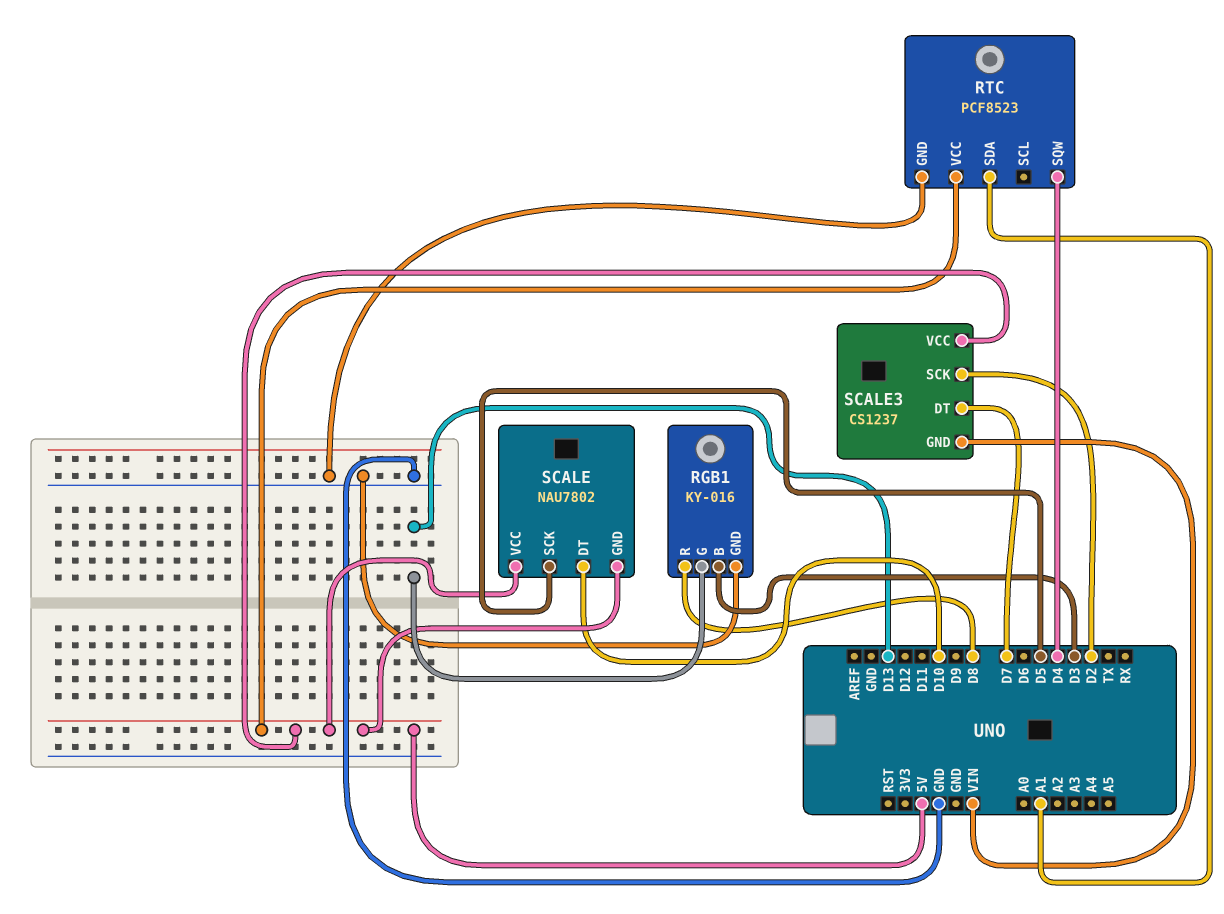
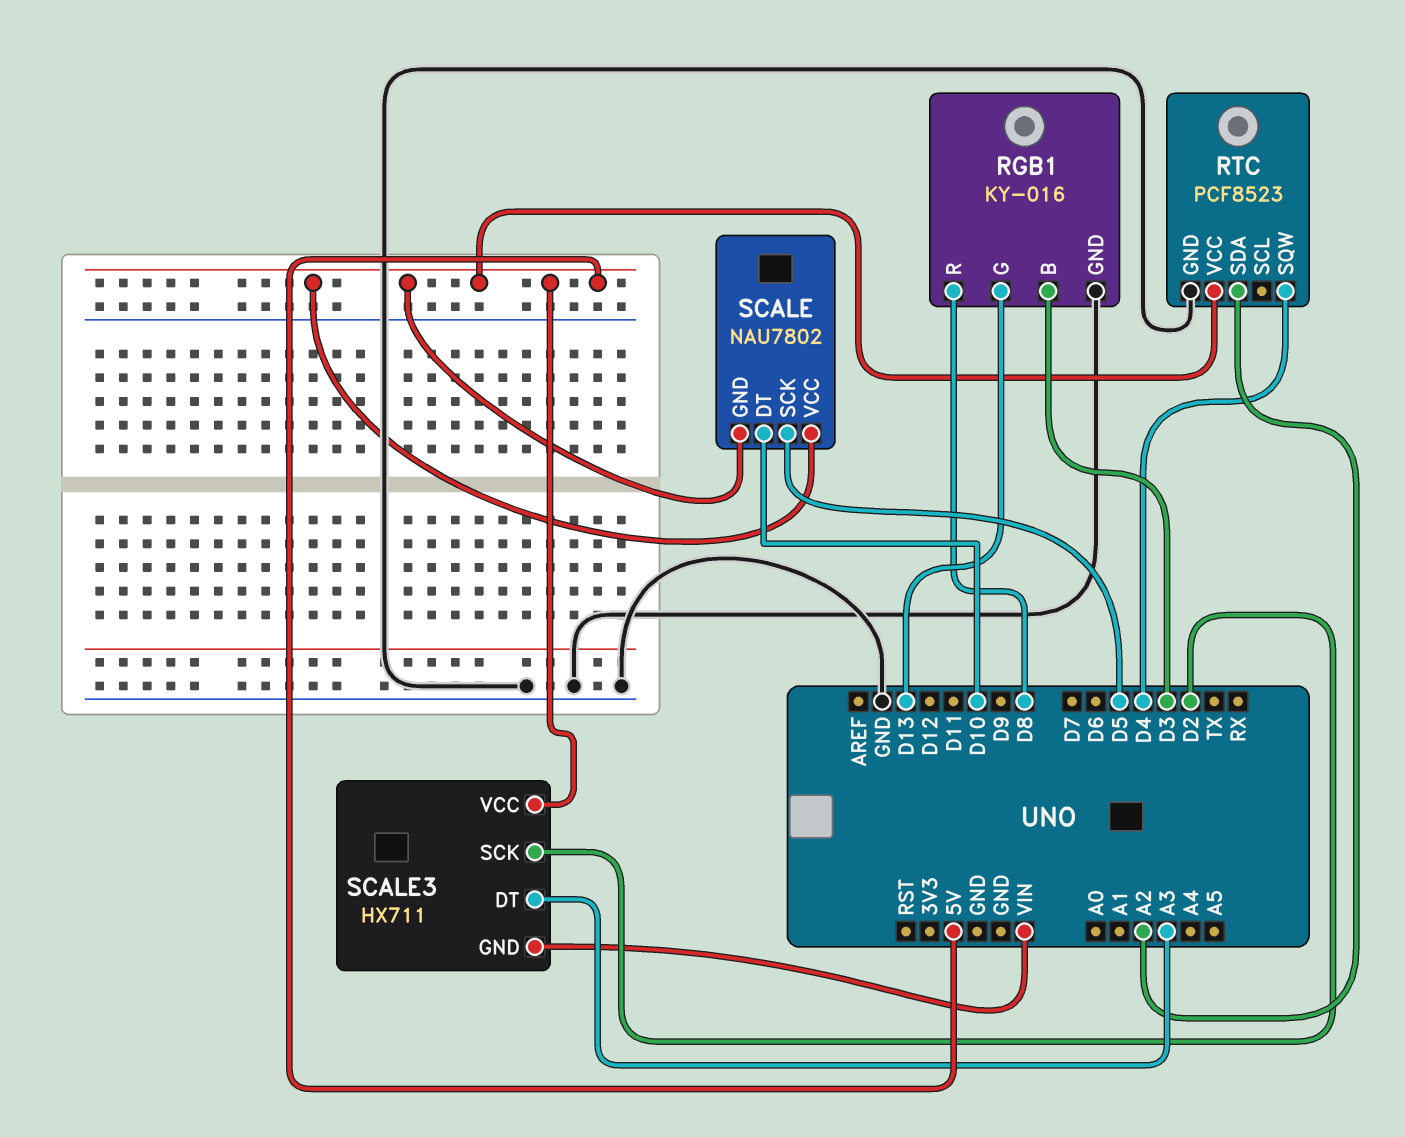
RTC pin SDA: A1 -> A2
SCALE3: CS1237 -> HX711
SCALE3 pin DT: D7 -> A3

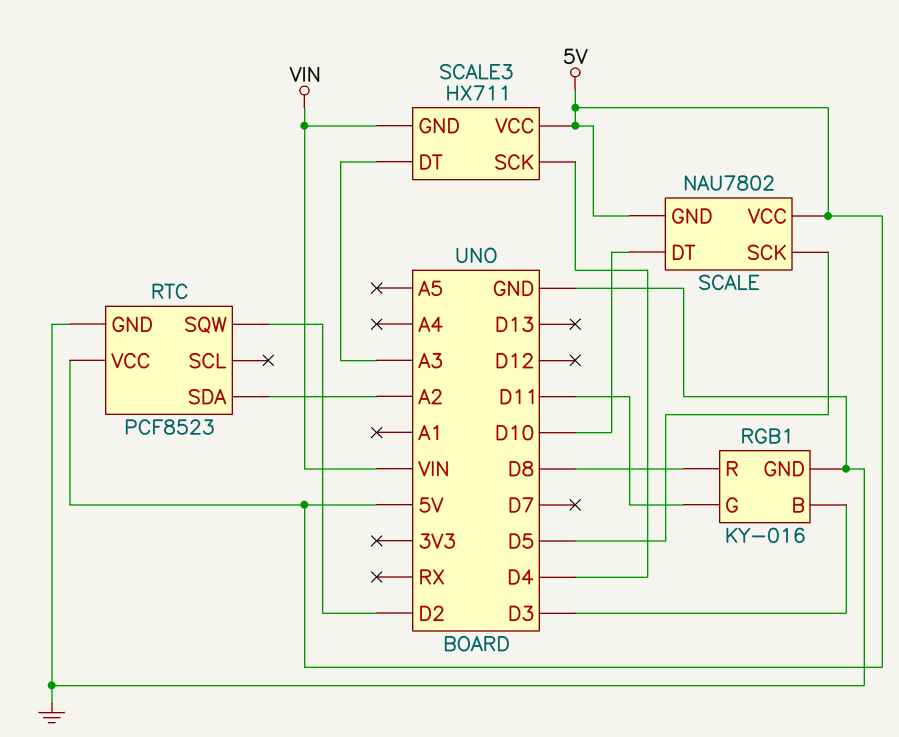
RGB1 pin G: D13 -> D11
RTC pin SQW: D4 -> D2
SCALE3 pin SCK: D2 -> D4

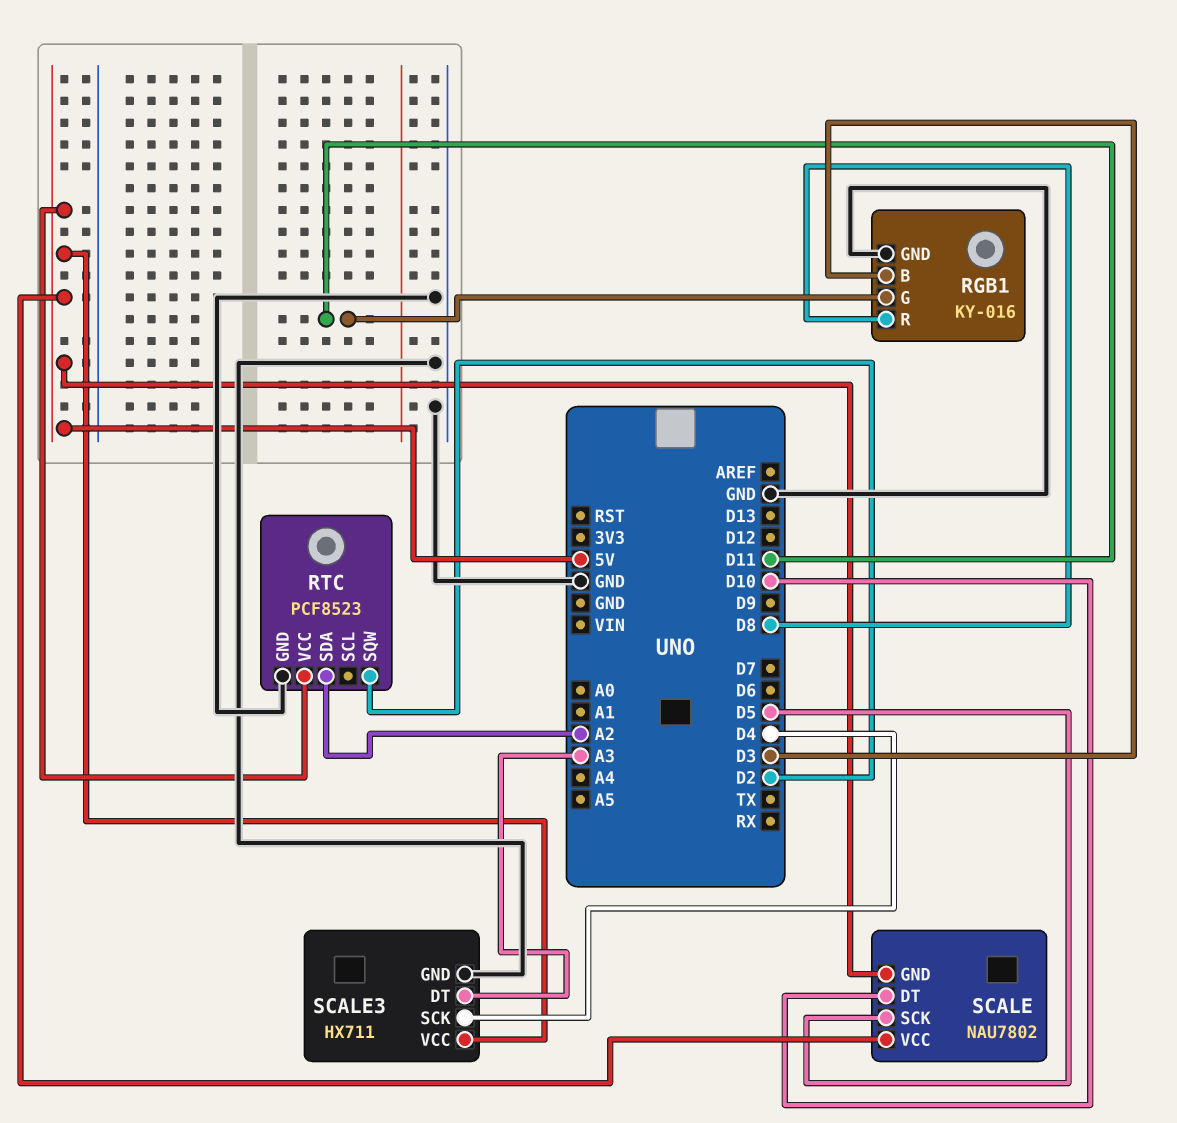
SCALE3 pin GND: VIN -> GND

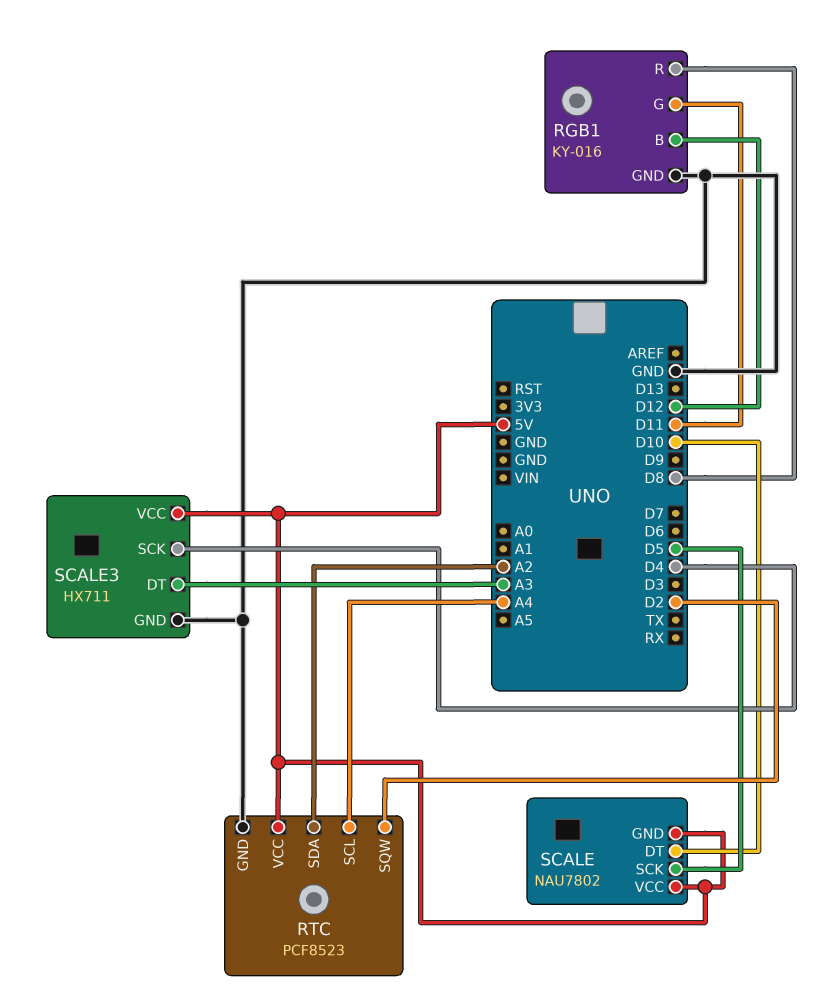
RGB1 pin B: D3 -> D12
RTC pin SCL: none -> A4

